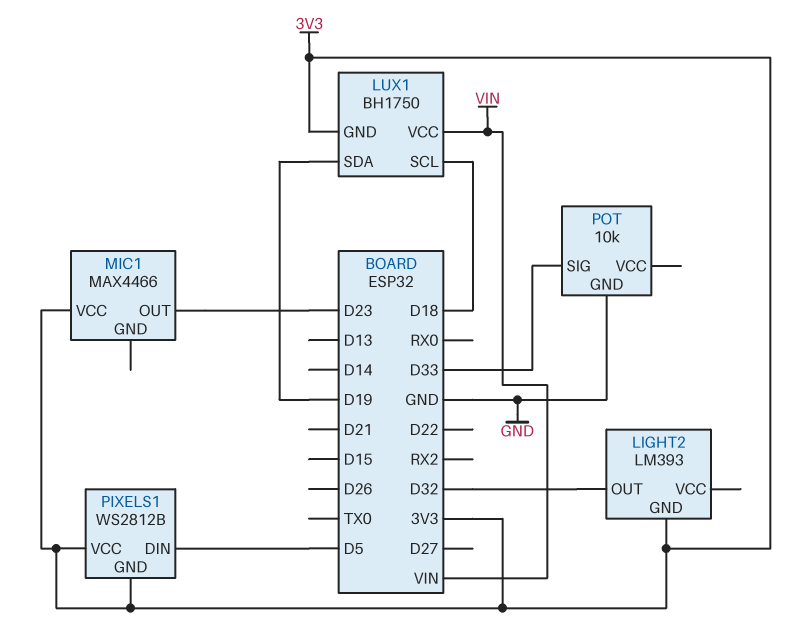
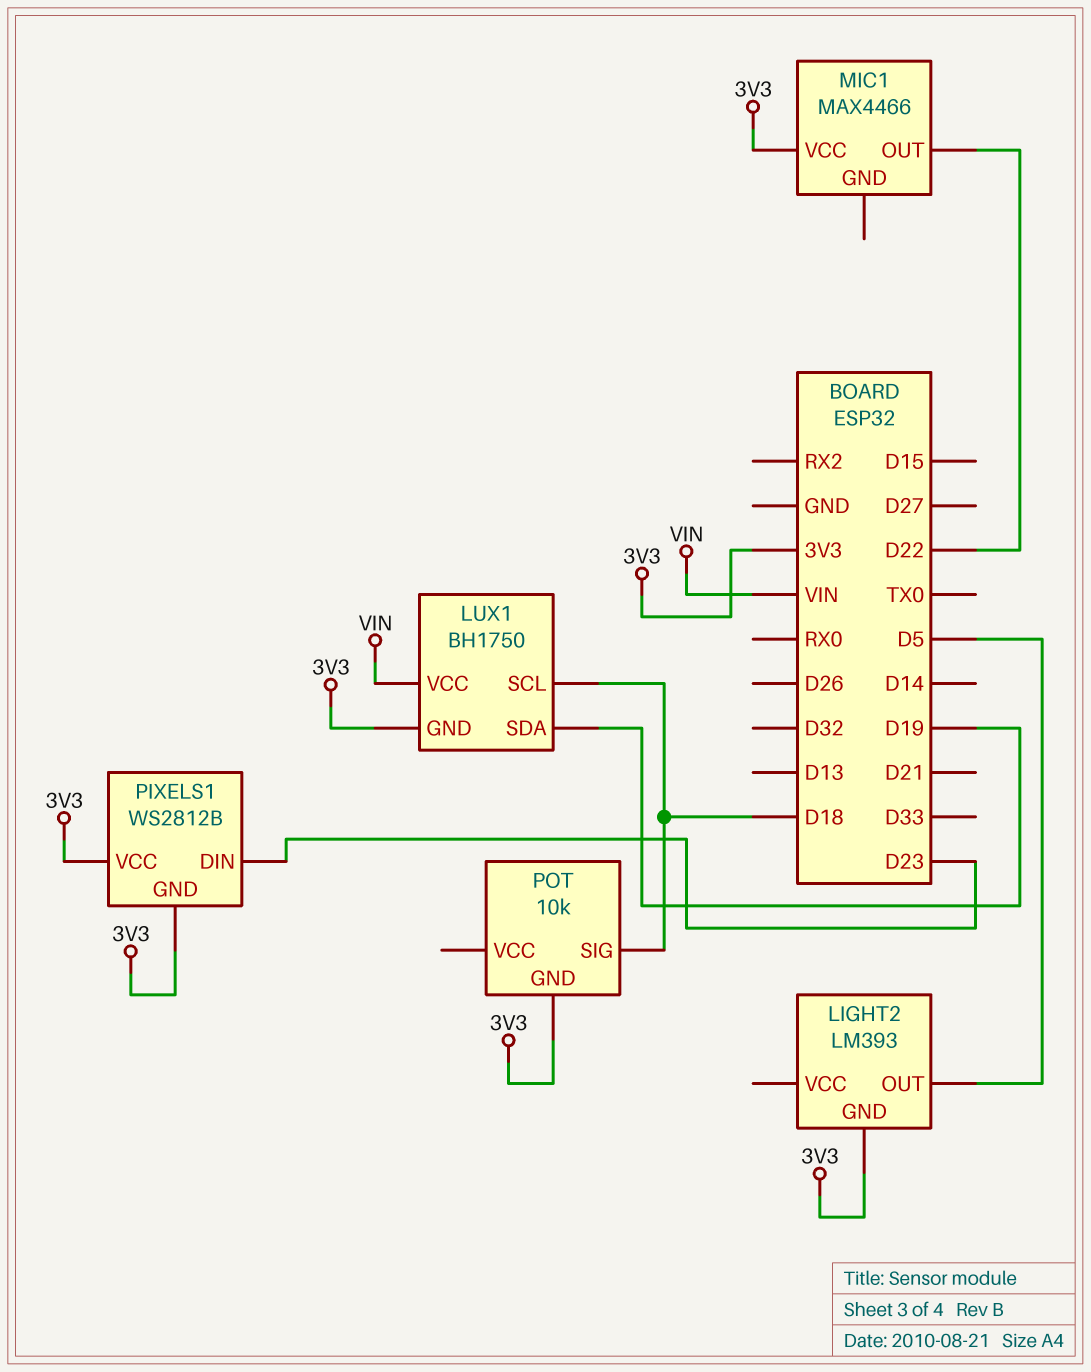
LIGHT2 pin OUT: D32 -> D5
MIC1 pin OUT: D23 -> D22
PIXELS1 pin DIN: D5 -> D23
POT pin GND: GND -> 3V3
POT pin SIG: D33 -> D18

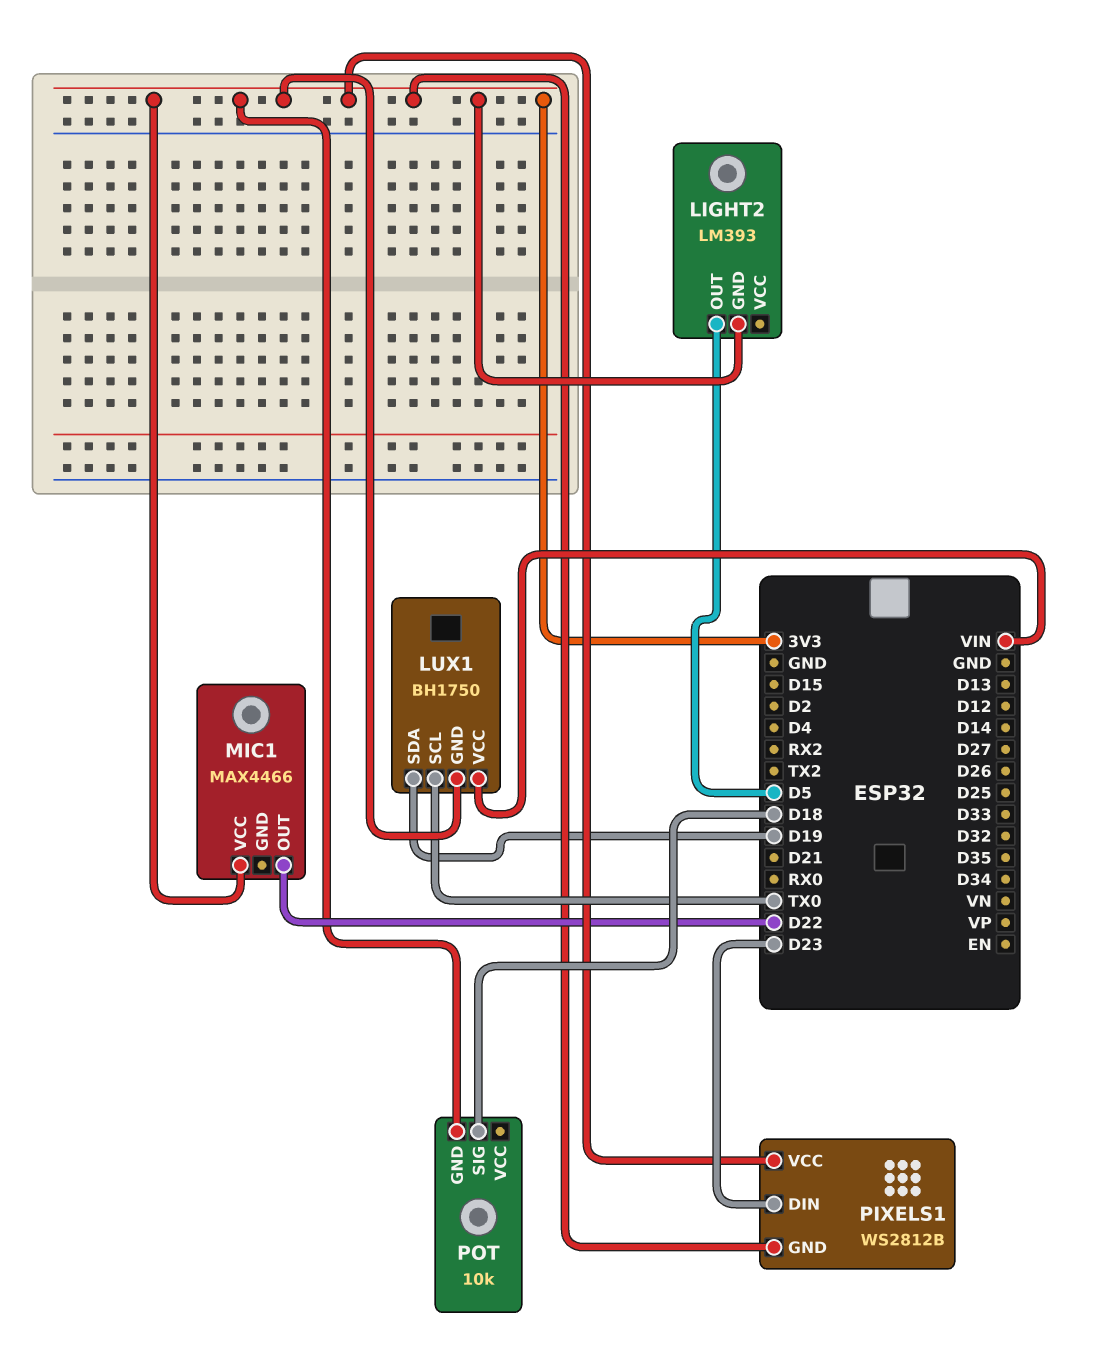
LUX1 pin SCL: D18 -> TX0

